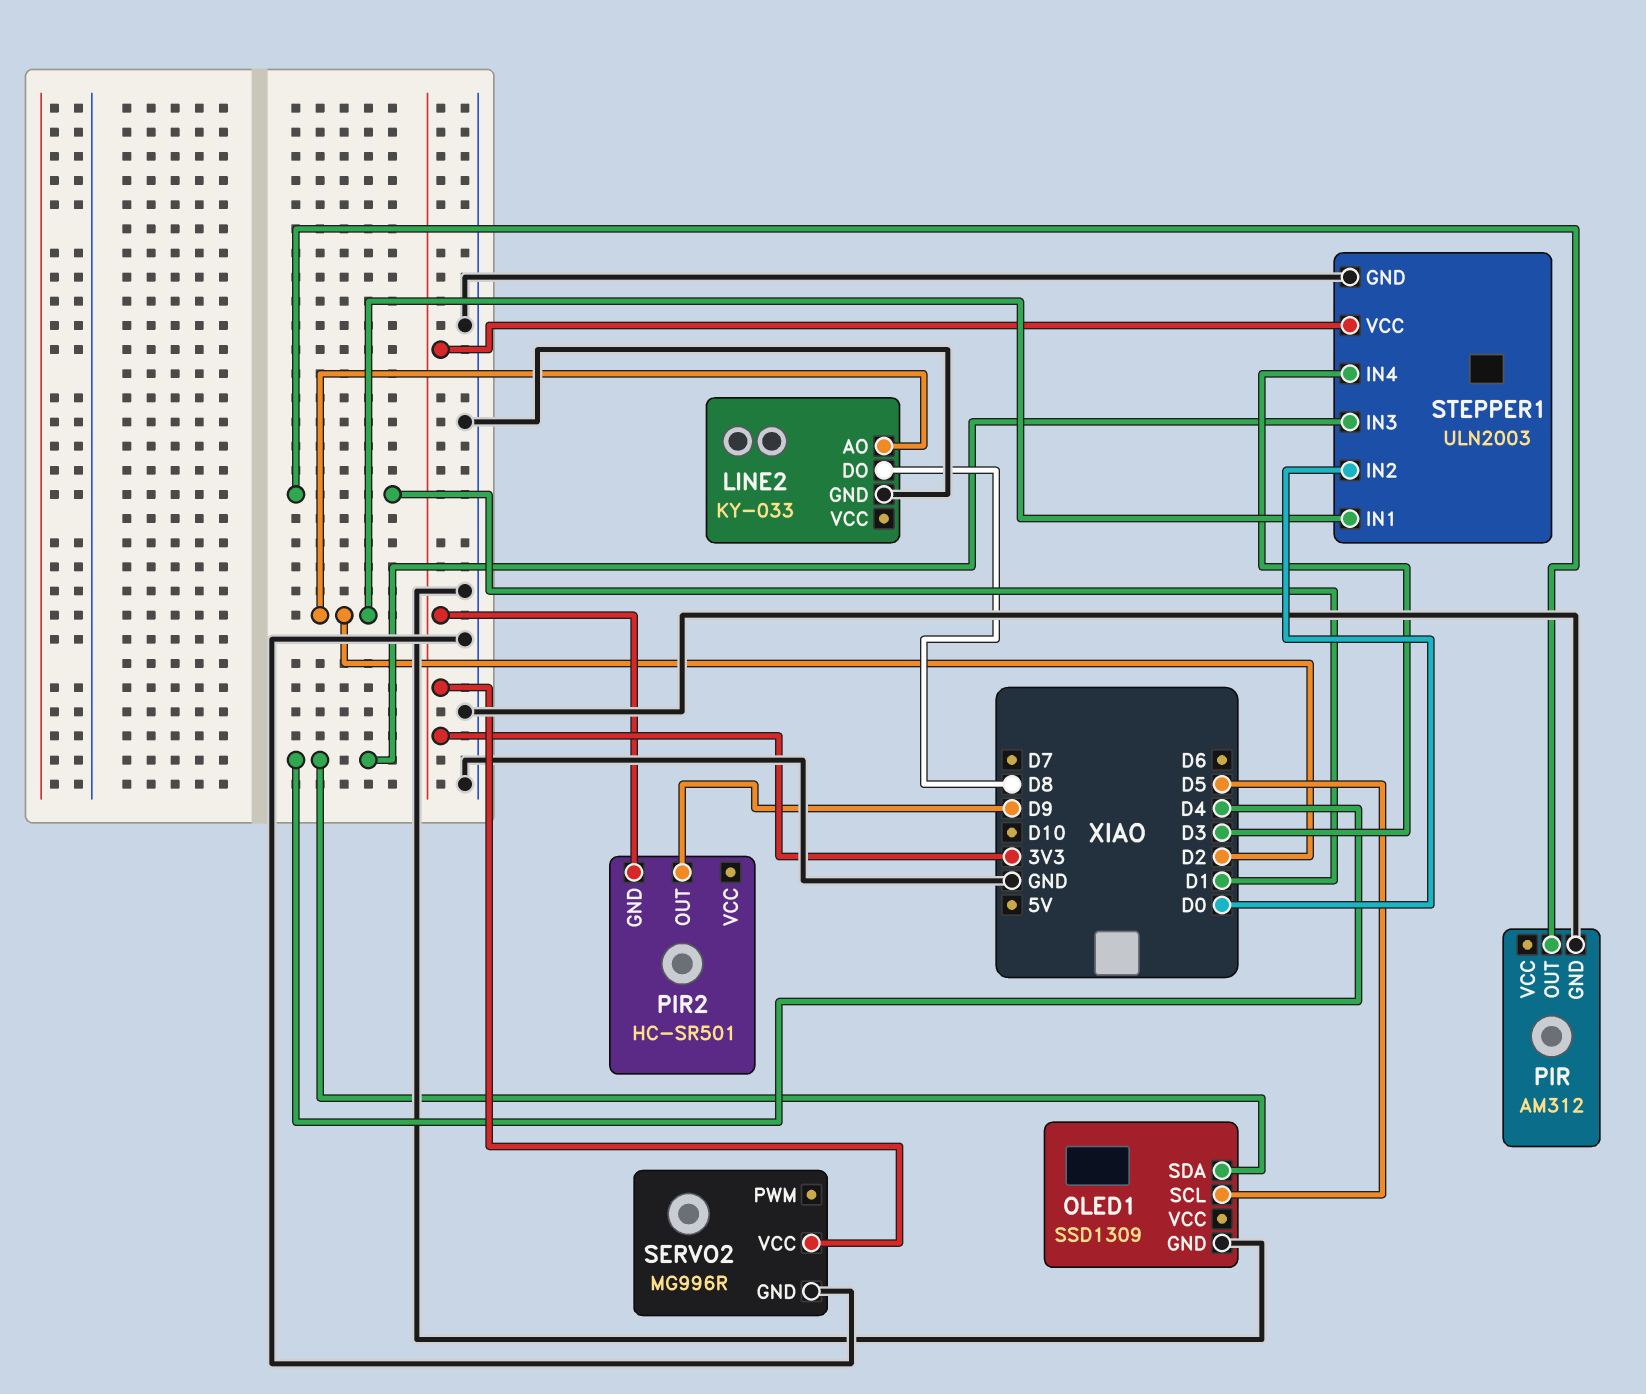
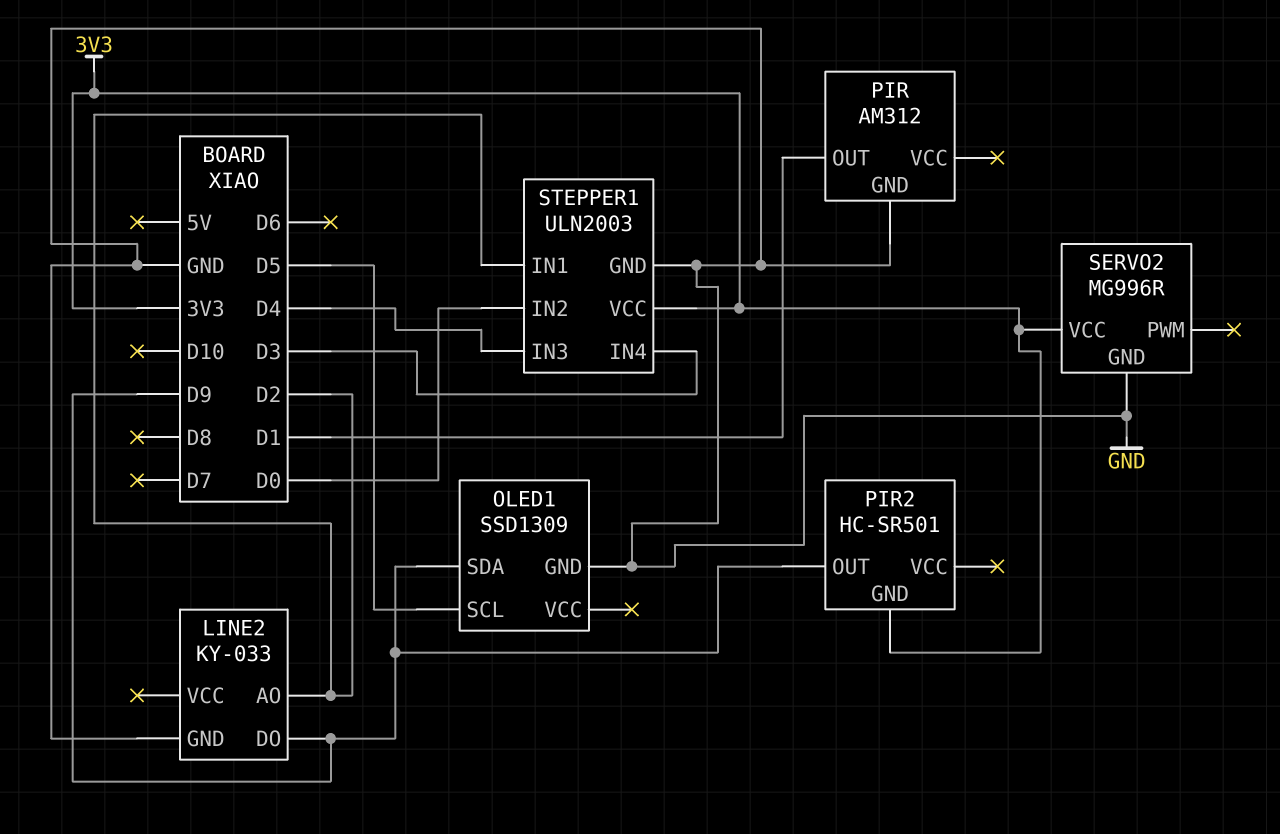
LINE2 pin DO: D8 -> D9
OLED1 pin SDA: D4 -> D9

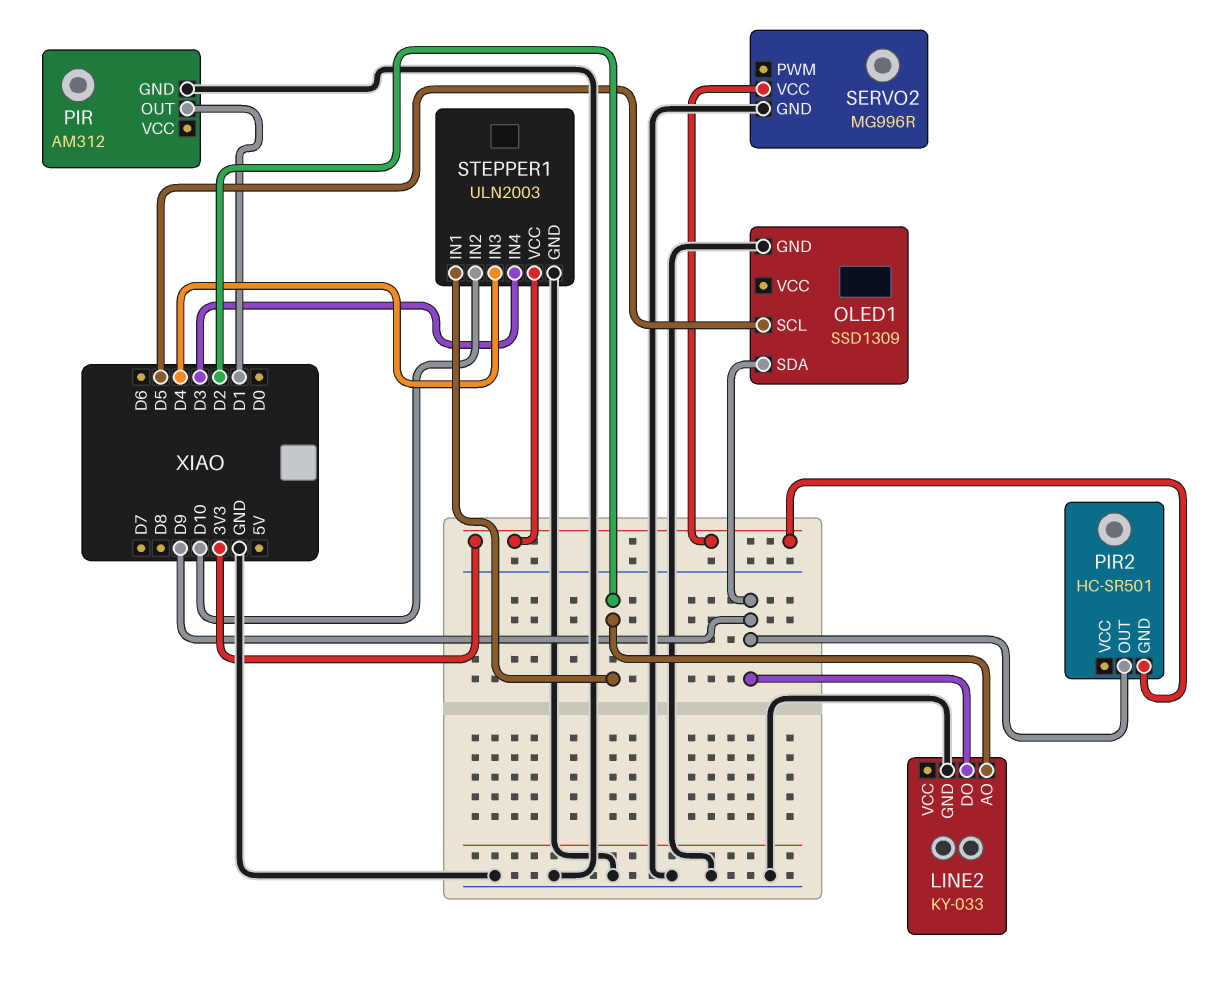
STEPPER1 pin IN2: D0 -> D10

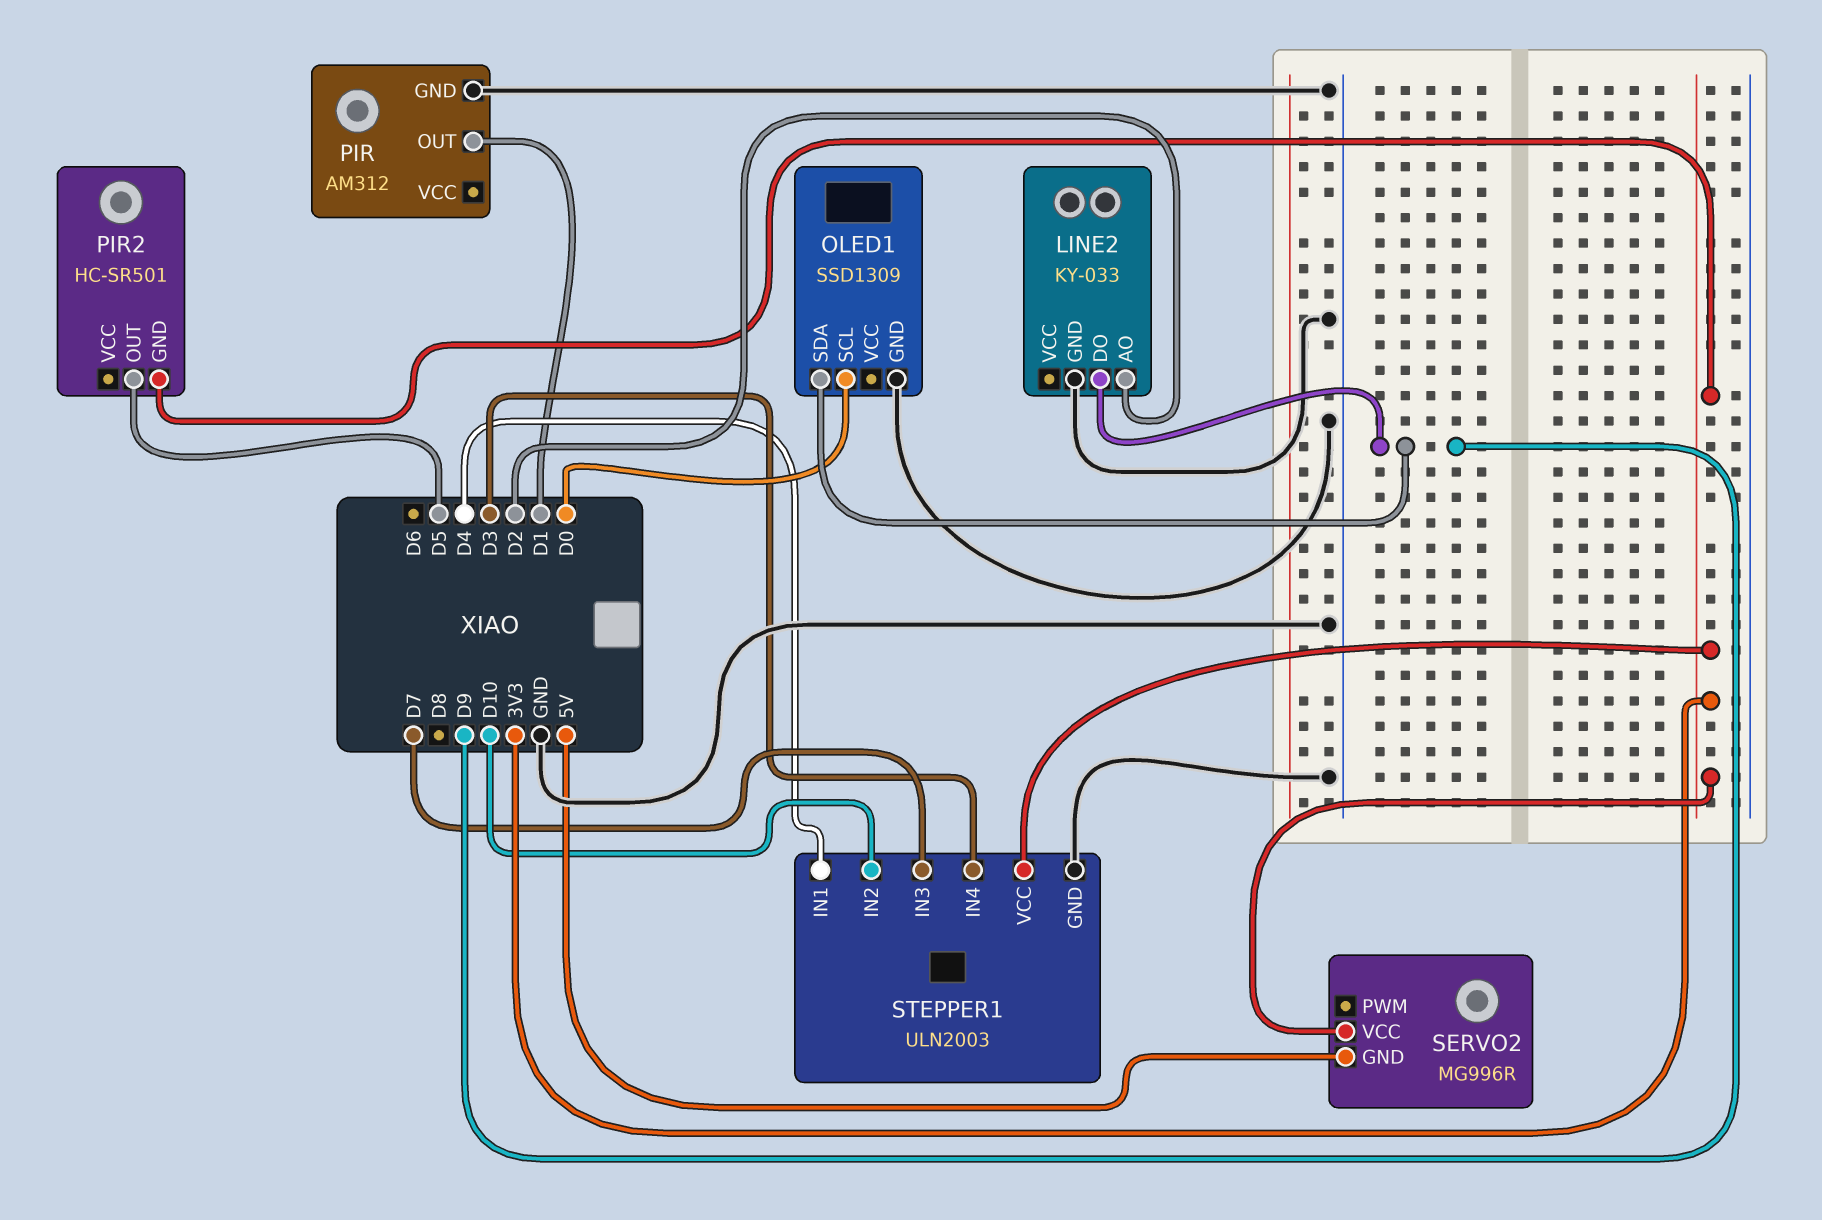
OLED1 pin SCL: D5 -> D0
PIR2 pin OUT: D9 -> D5
SERVO2 pin GND: GND -> 5V
STEPPER1 pin IN1: D2 -> D4
STEPPER1 pin IN3: D4 -> D7

